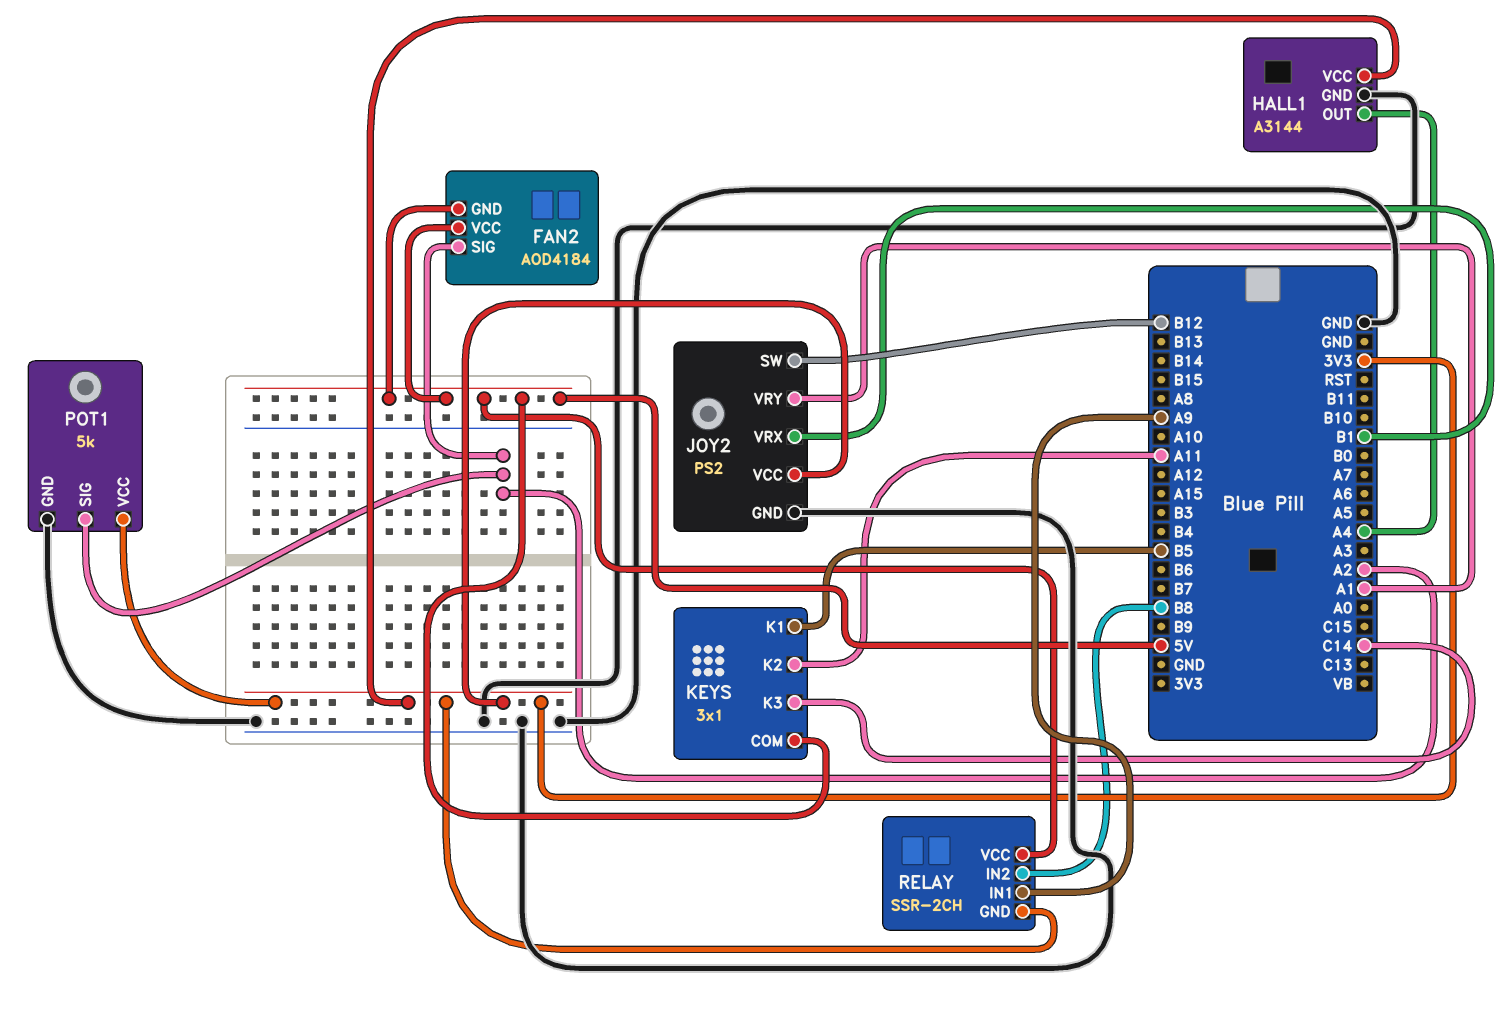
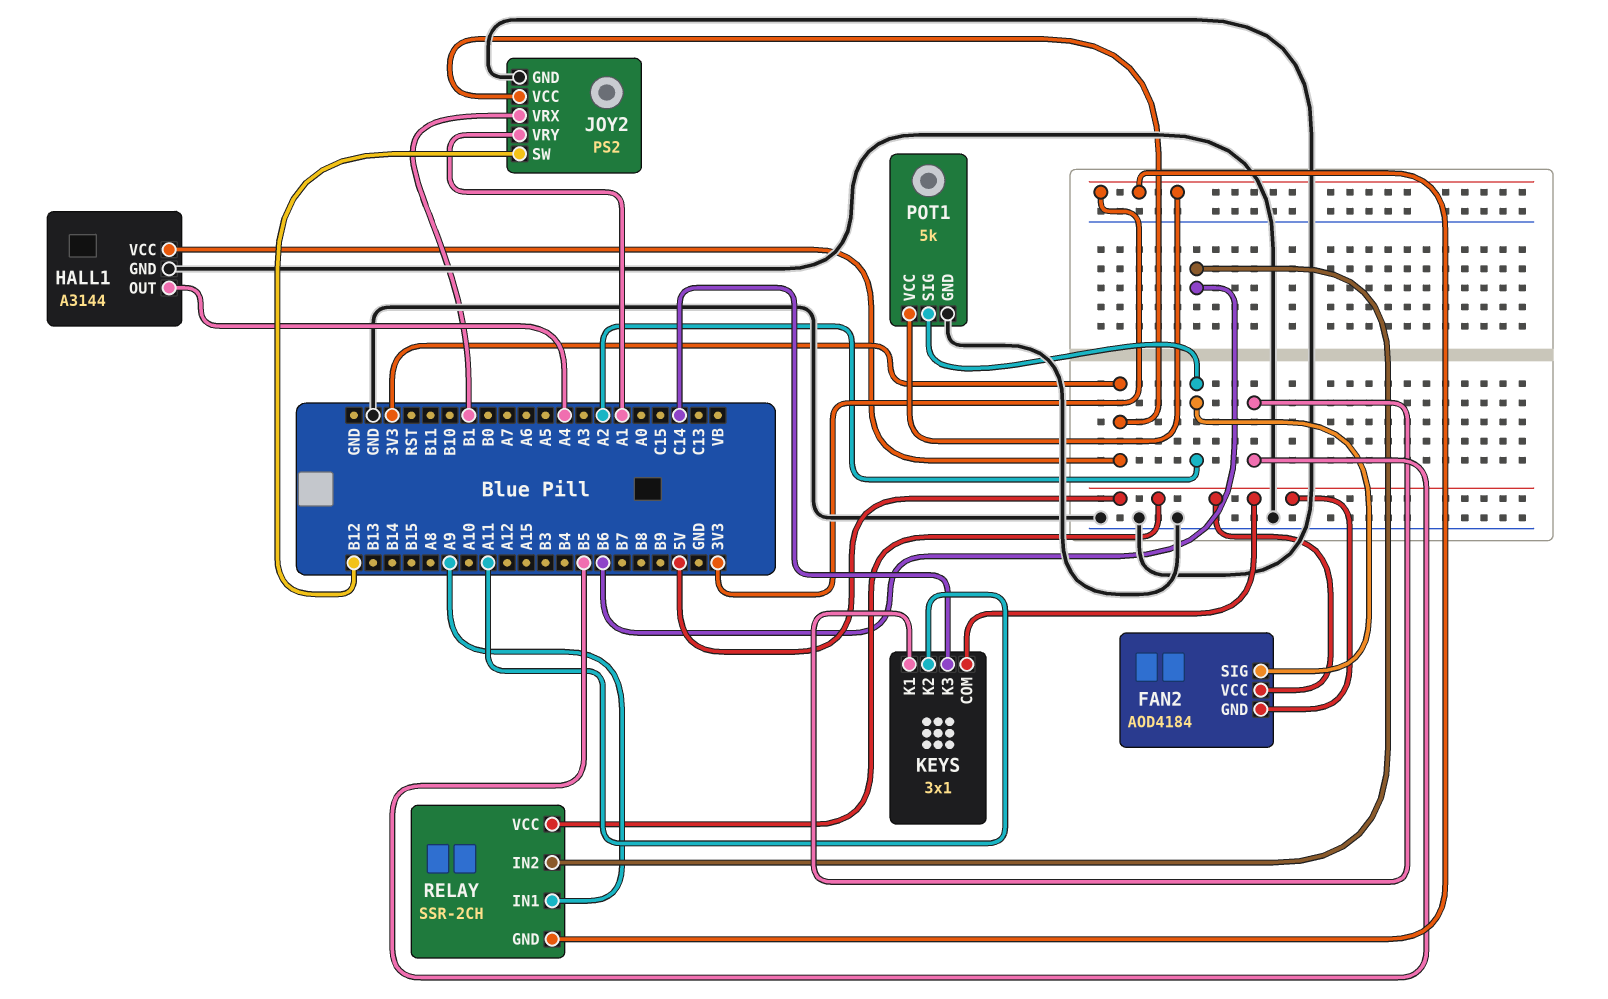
RELAY pin IN2: B8 -> B6

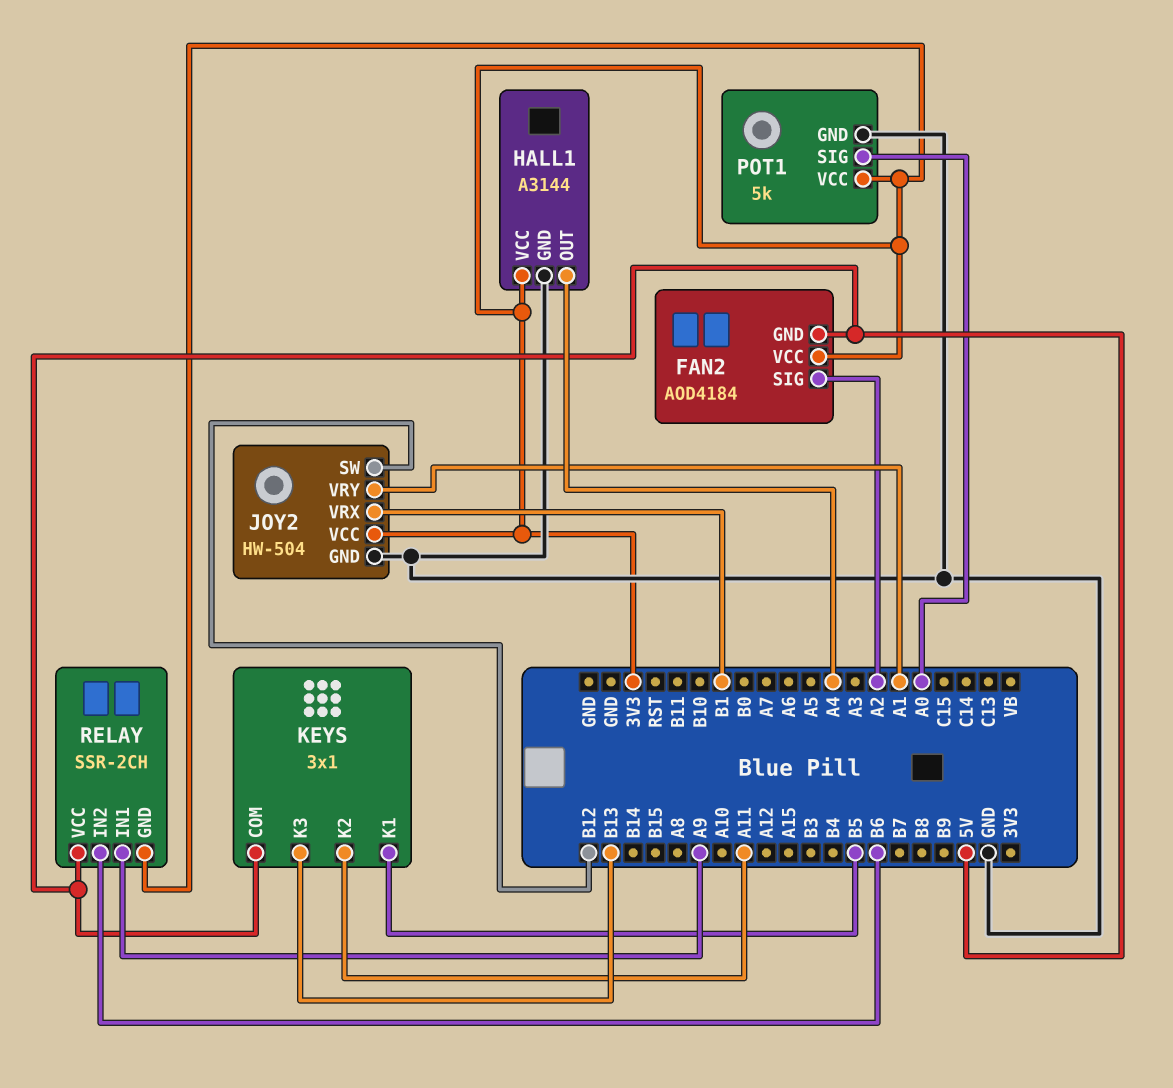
FAN2 pin VCC: 5V -> 3V3
JOY2: PS2 -> HW-504
KEYS pin K3: C14 -> B13
POT1 pin SIG: A2 -> A0

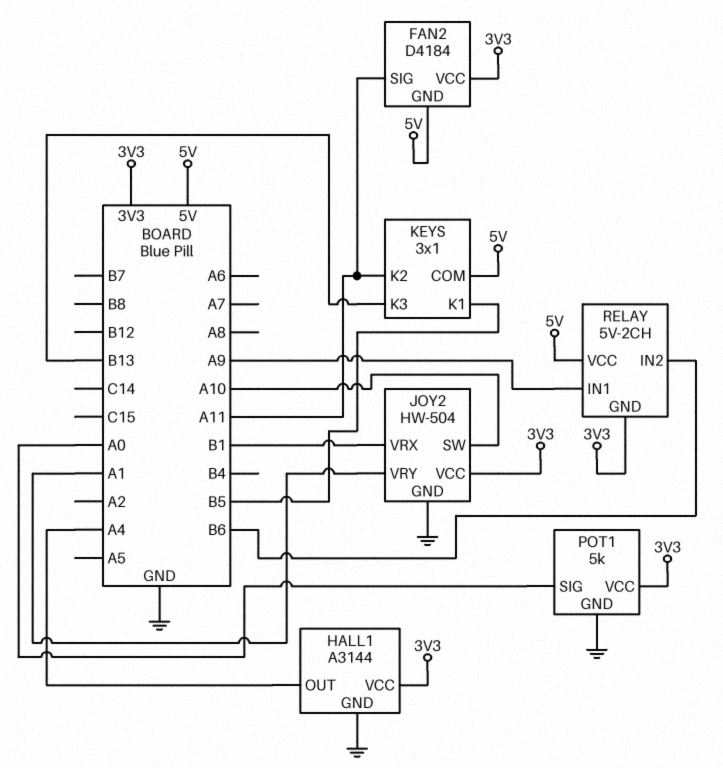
FAN2: AOD4184 -> D4184
FAN2 pin SIG: A2 -> A11
JOY2 pin SW: B12 -> A10
RELAY: SSR-2CH -> 5V-2CH

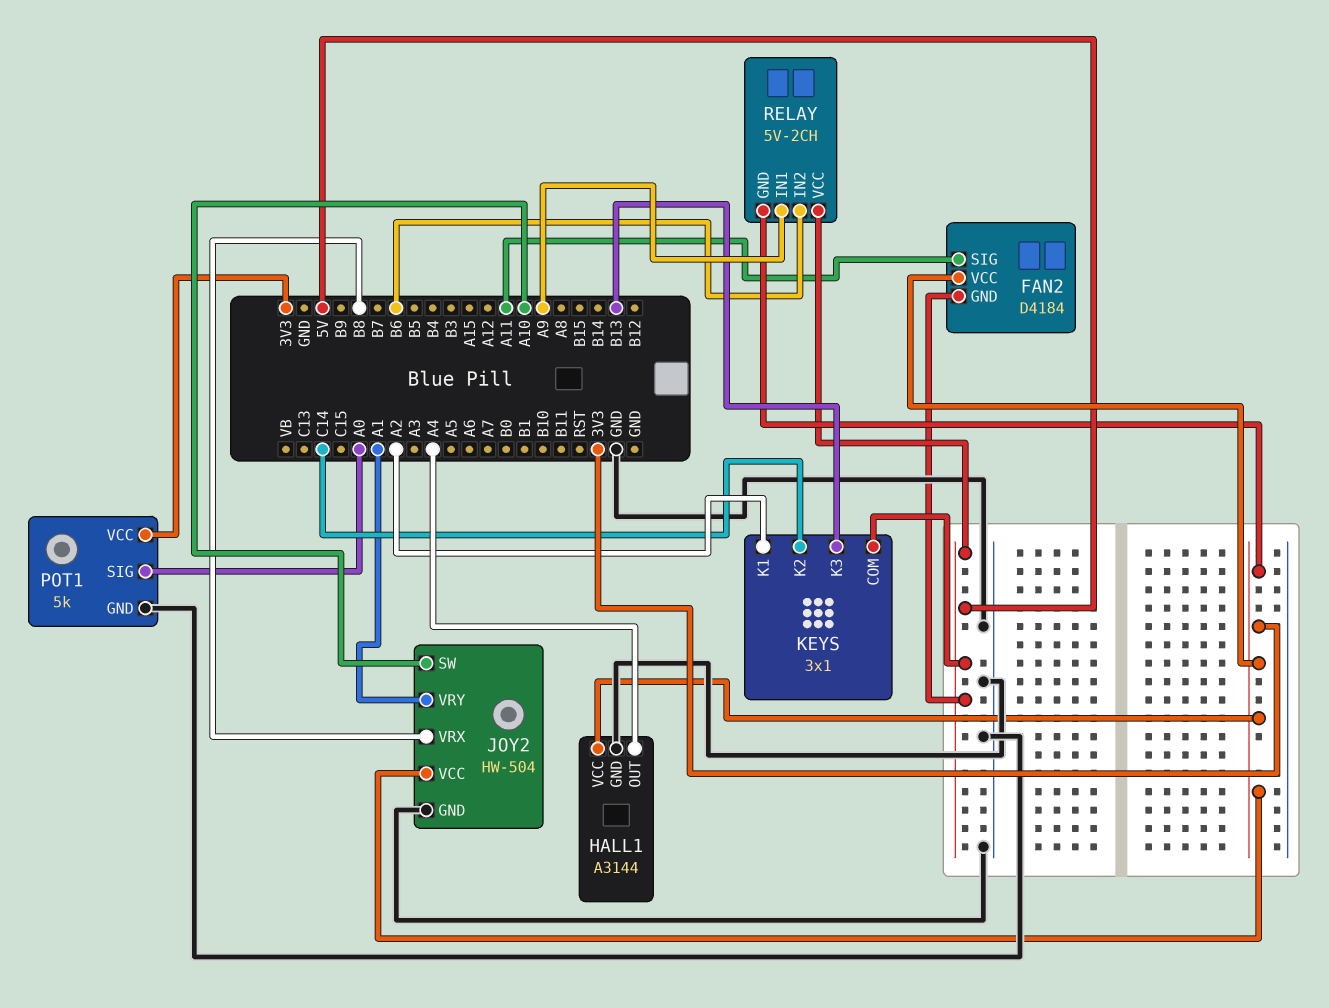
JOY2 pin VRX: B1 -> B8
KEYS pin K1: B5 -> A2
KEYS pin K2: A11 -> C14

